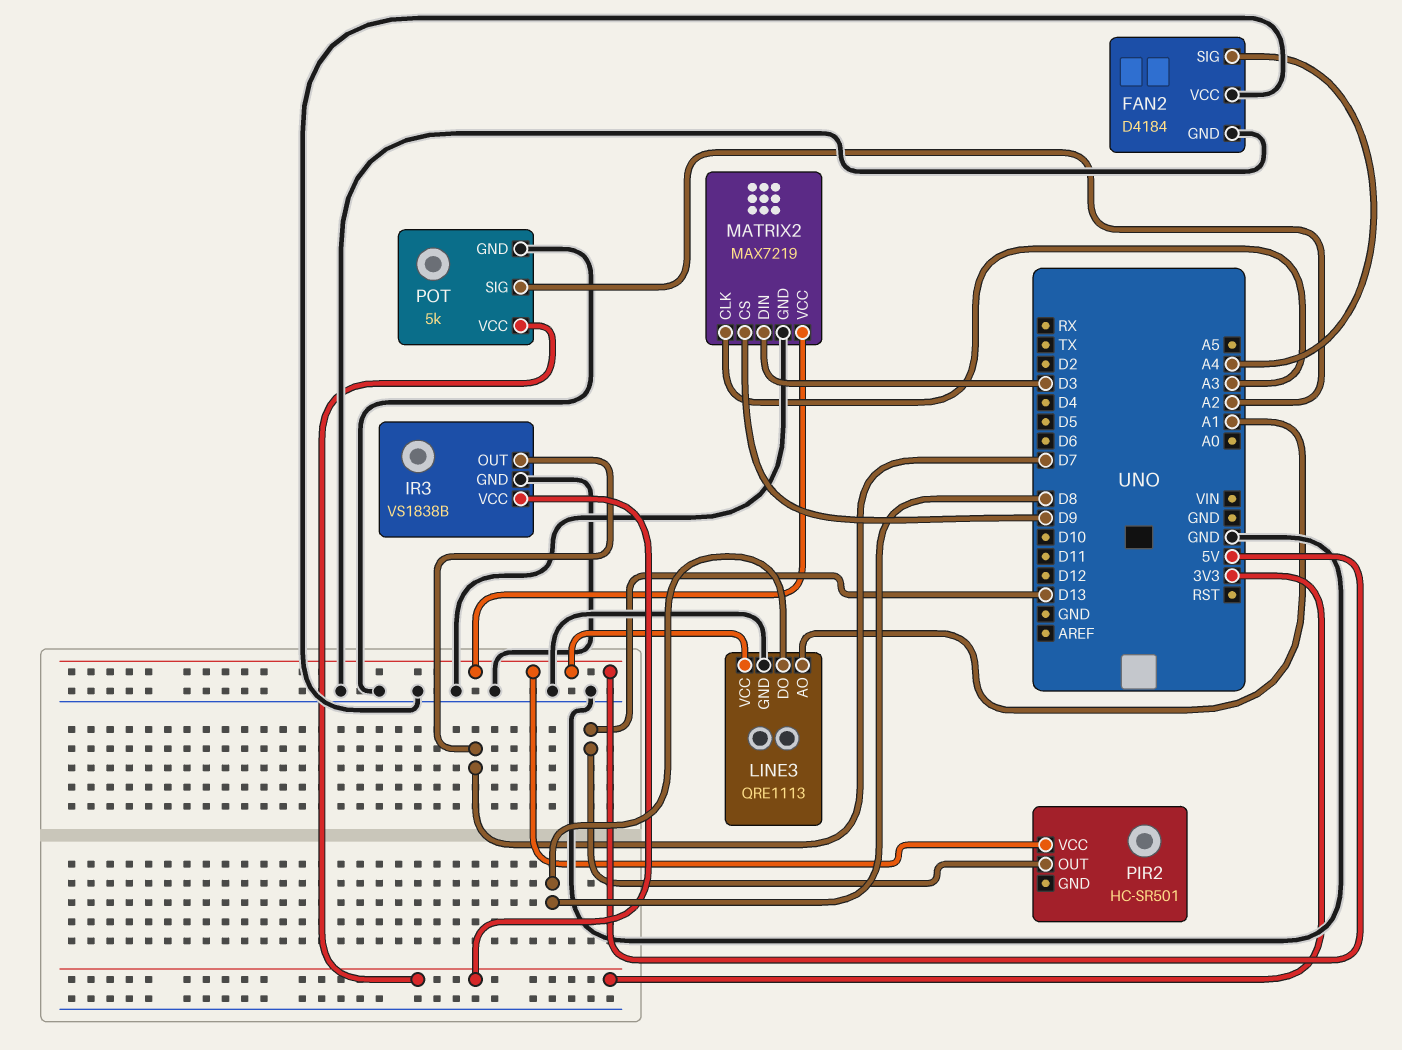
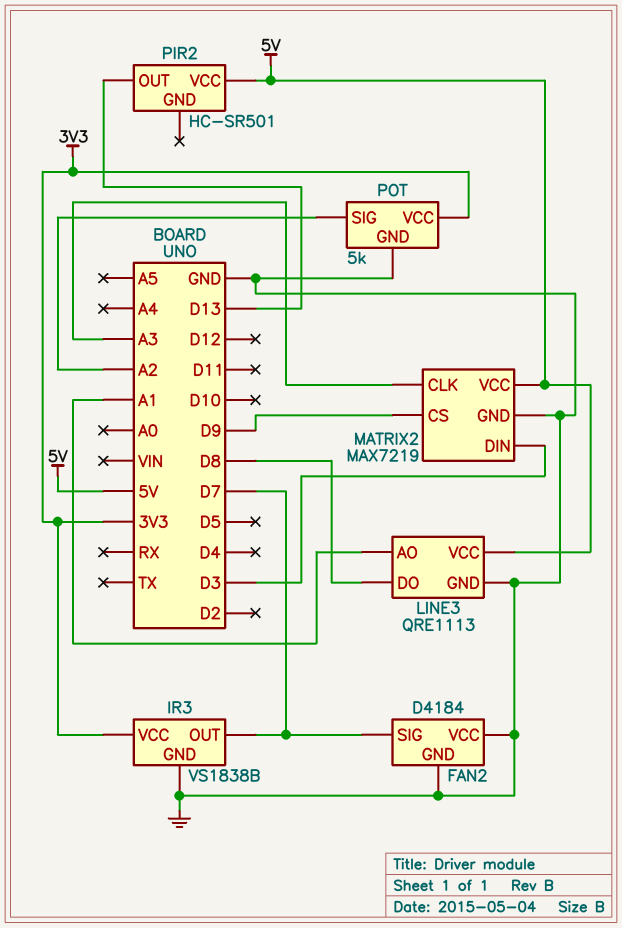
FAN2 pin SIG: A4 -> D7

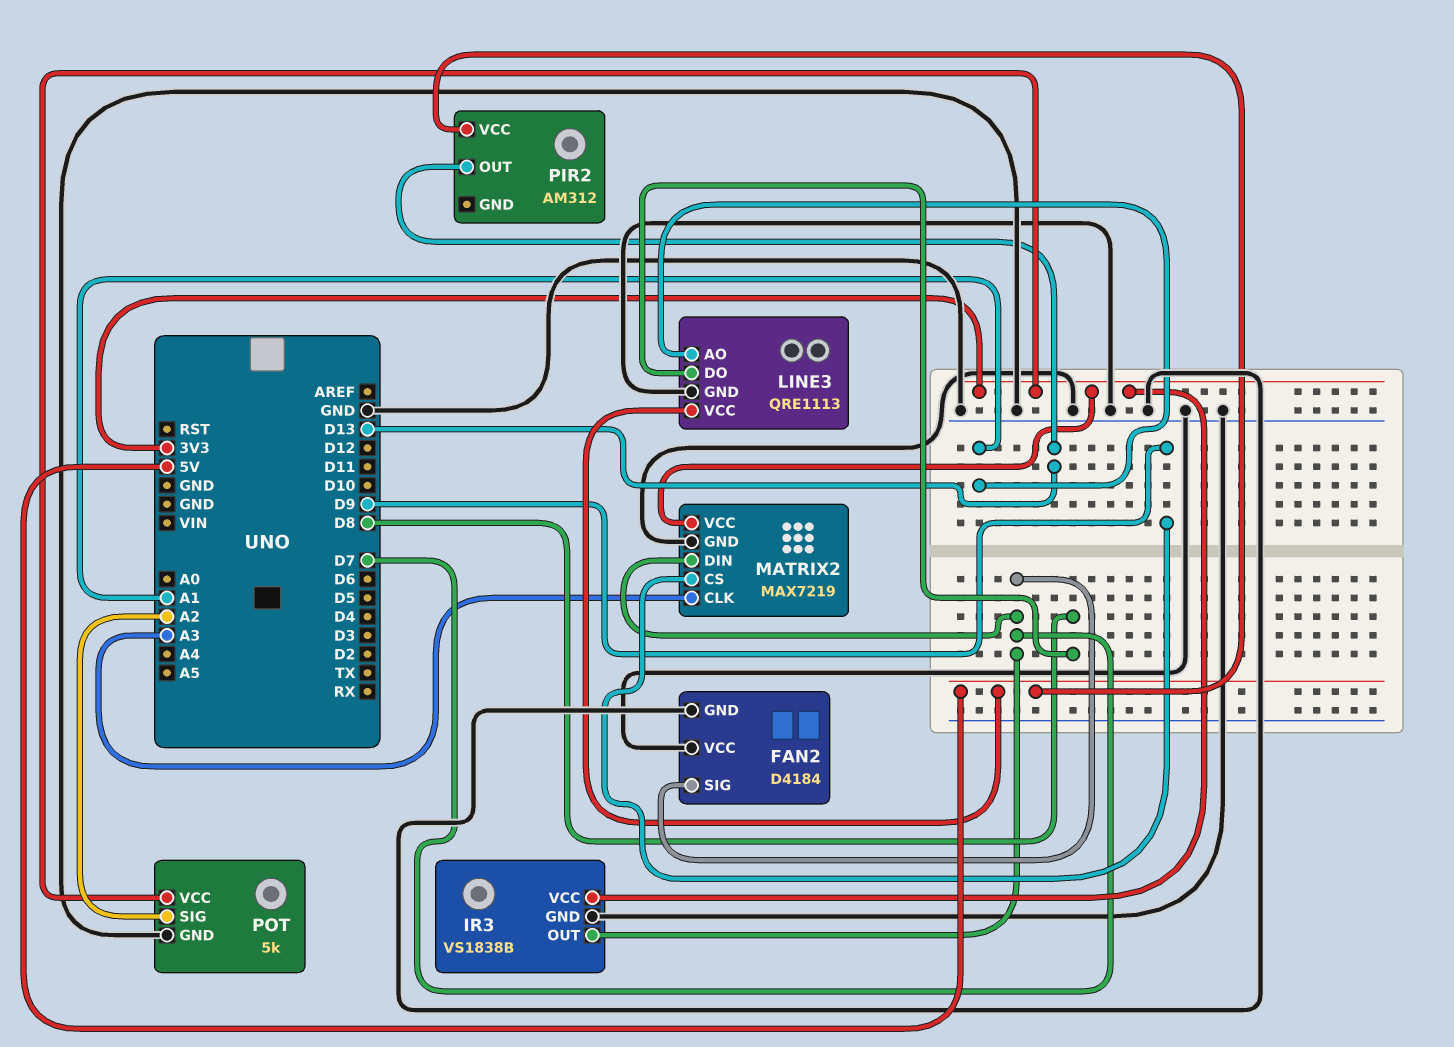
MATRIX2 pin DIN: D3 -> D7
MATRIX2 pin VCC: 5V -> 3V3
PIR2: HC-SR501 -> AM312

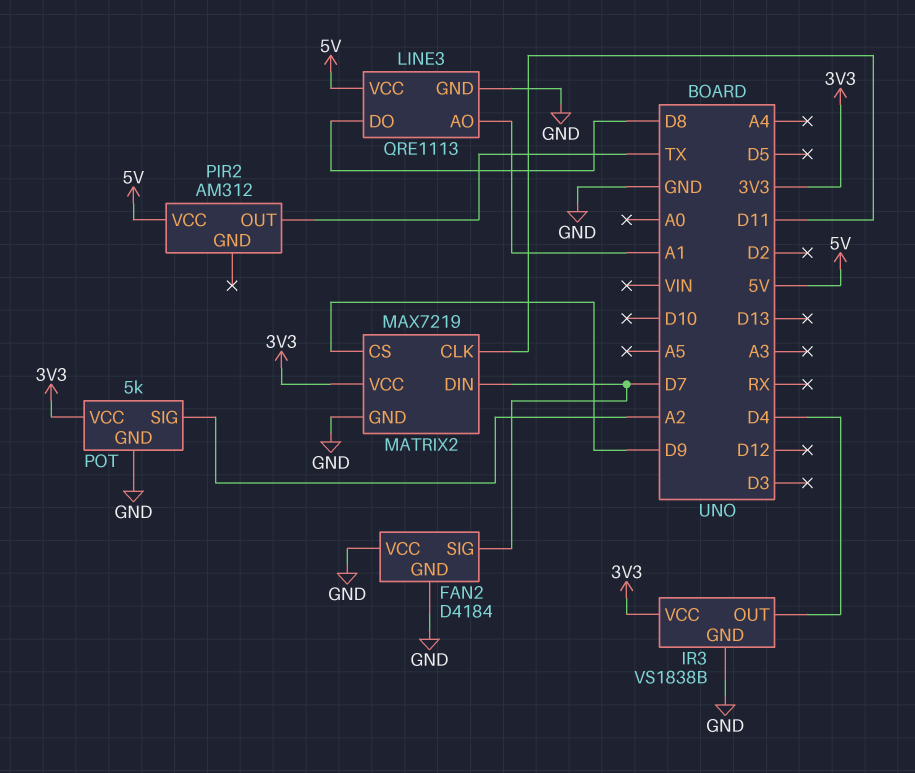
IR3 pin OUT: D7 -> D4
MATRIX2 pin CLK: A3 -> D11
PIR2 pin OUT: D13 -> TX

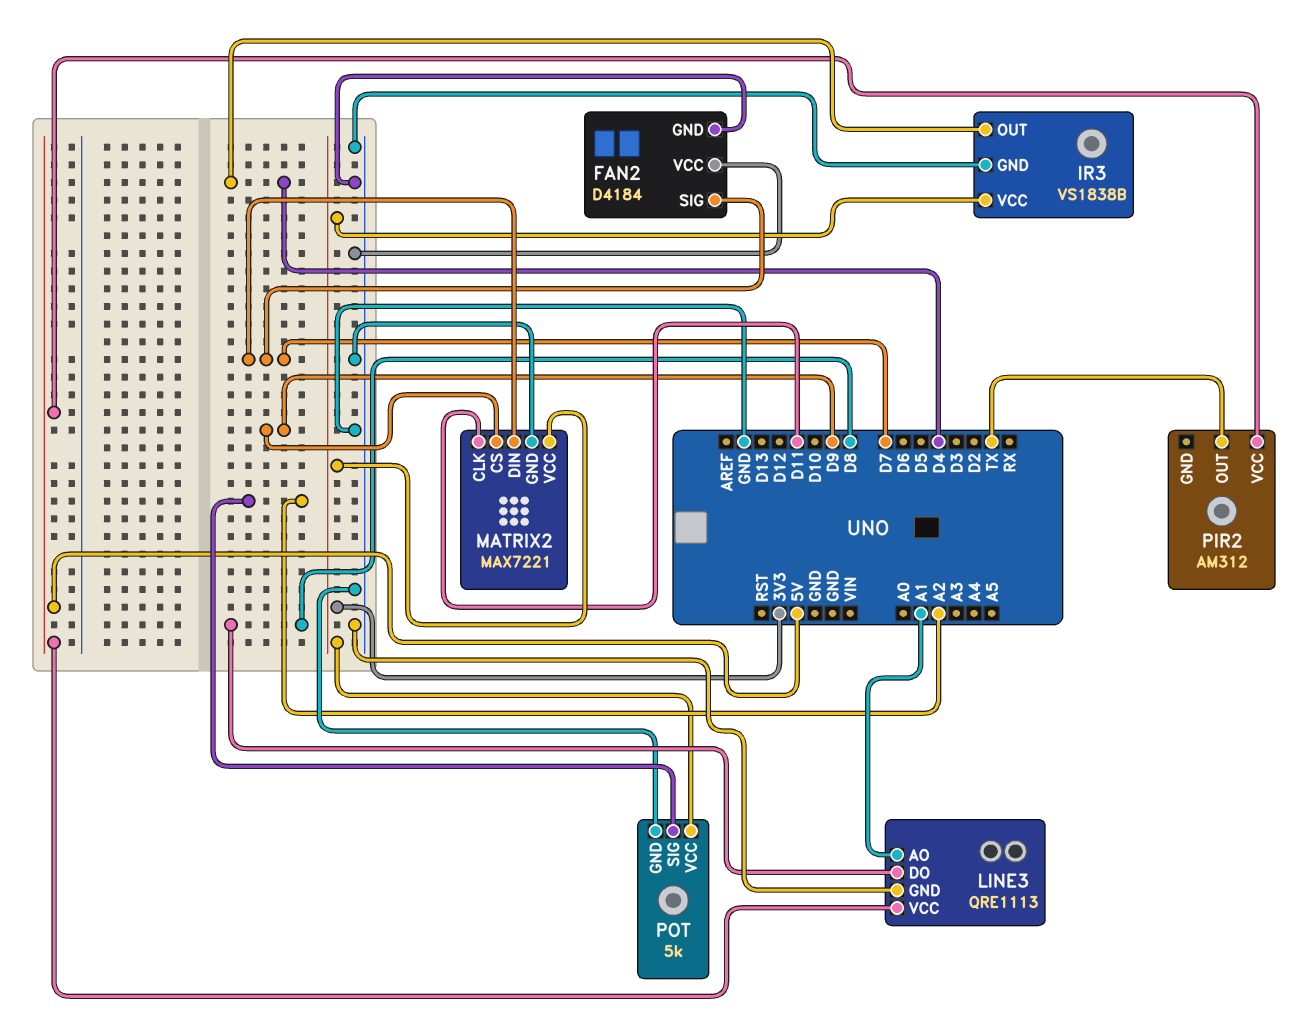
MATRIX2: MAX7219 -> MAX7221

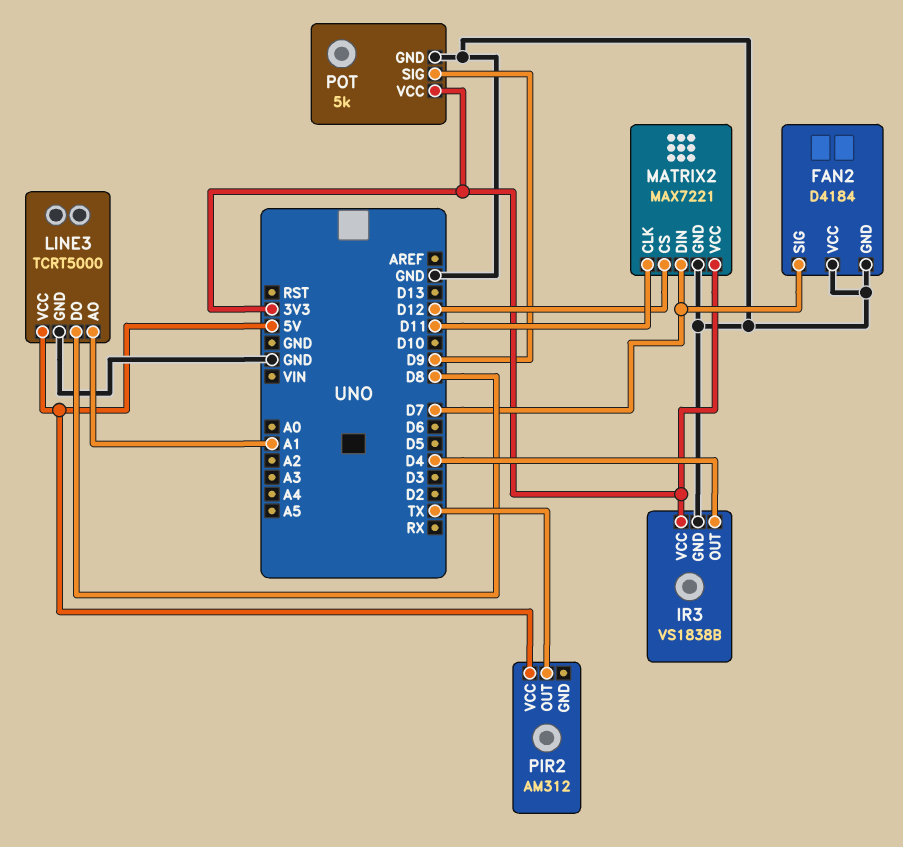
LINE3: QRE1113 -> TCRT5000
MATRIX2 pin CS: D9 -> D12
POT pin SIG: A2 -> D9

